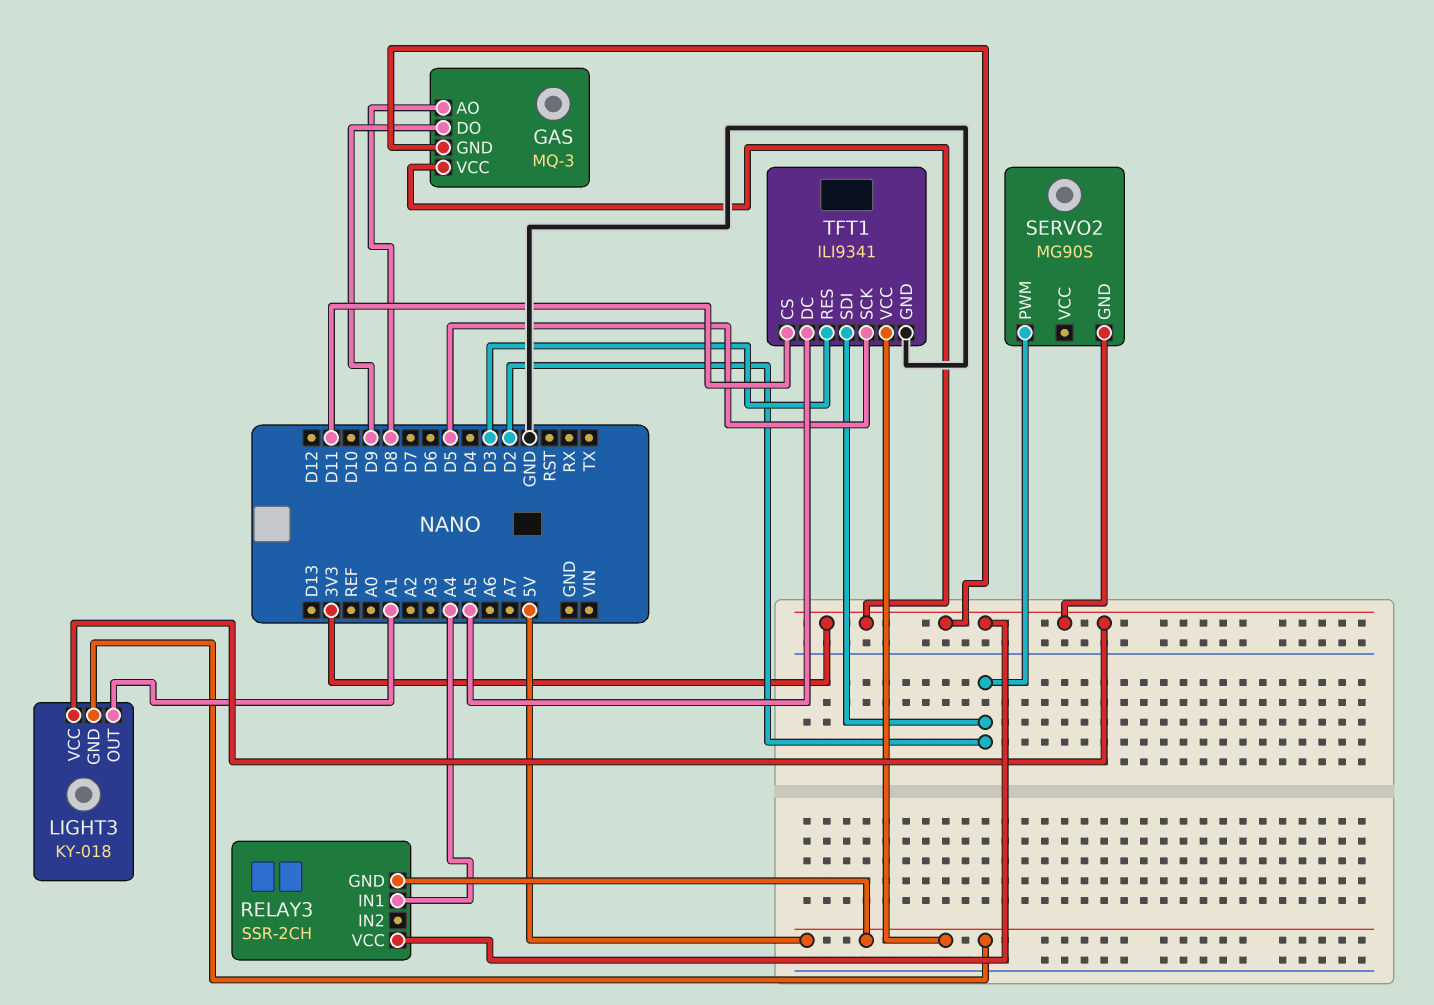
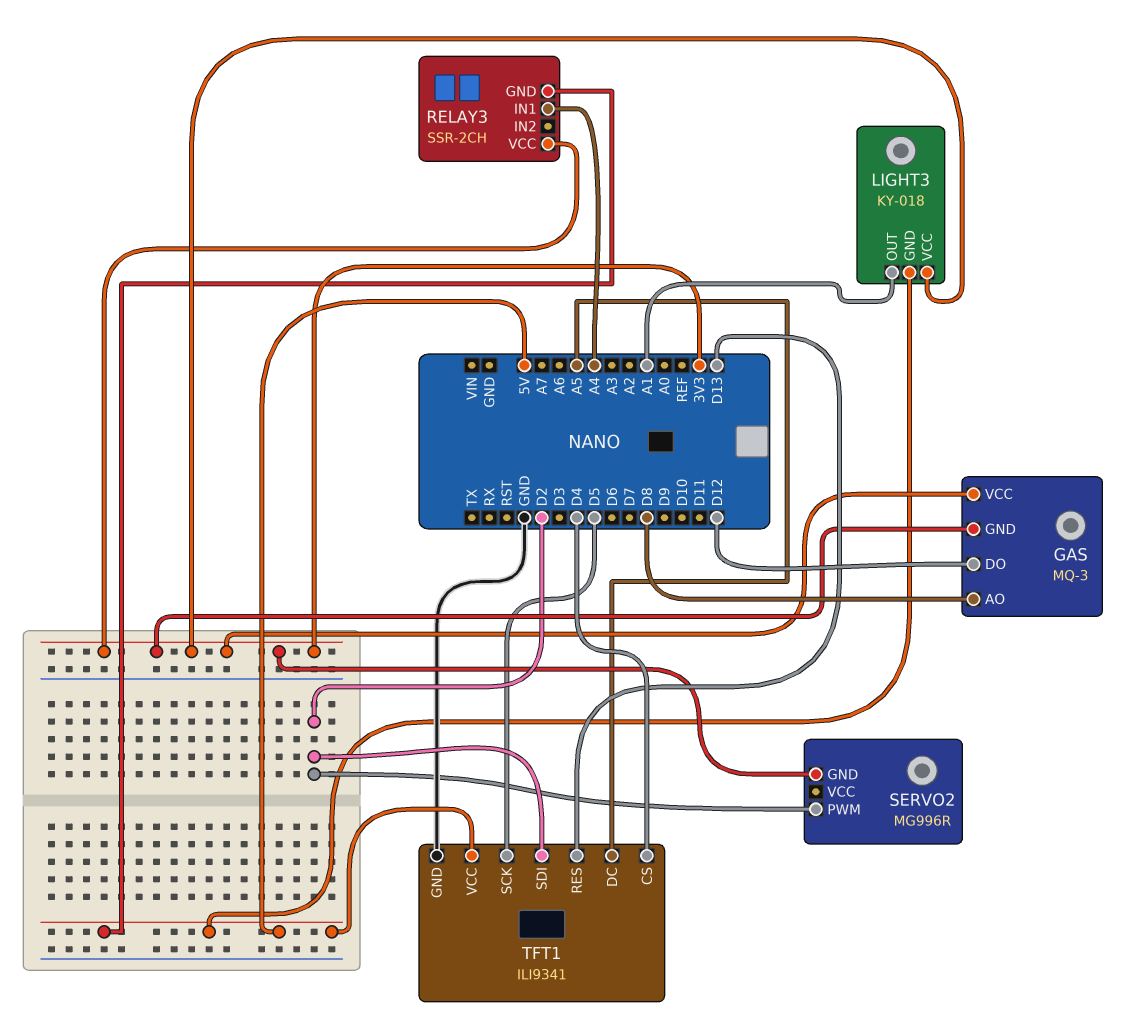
GAS pin DO: D9 -> D12
SERVO2: MG90S -> MG996R
TFT1 pin CS: D11 -> D4
TFT1 pin RES: D3 -> D13

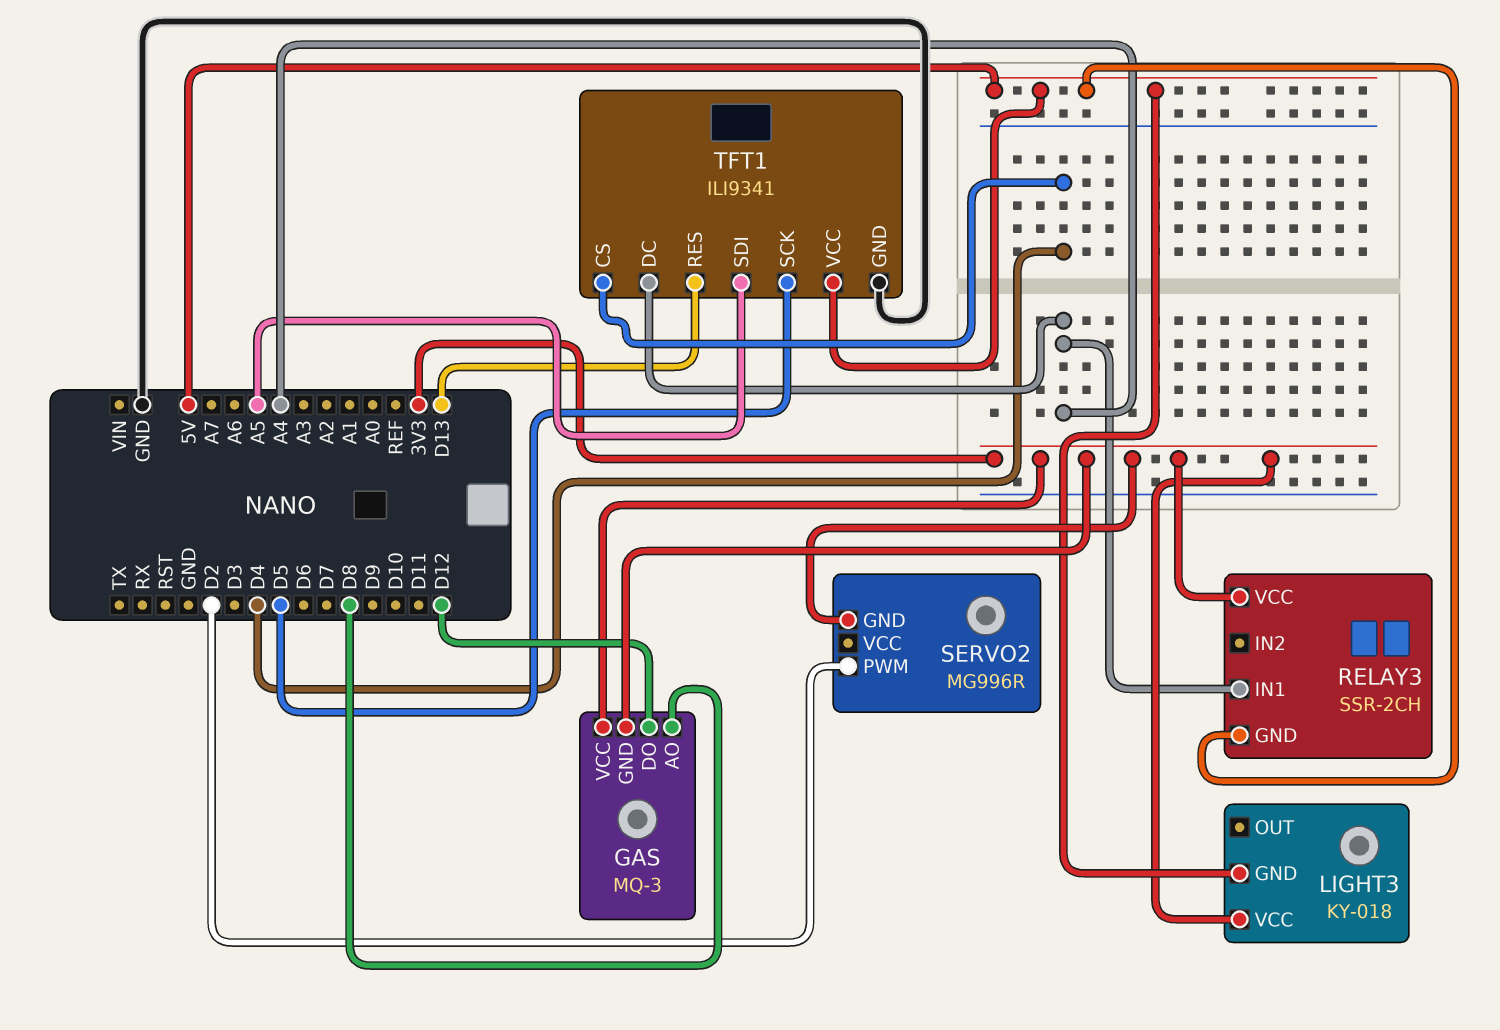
LIGHT3 pin OUT: A1 -> none
TFT1 pin DC: A5 -> A4
TFT1 pin SDI: D2 -> A5

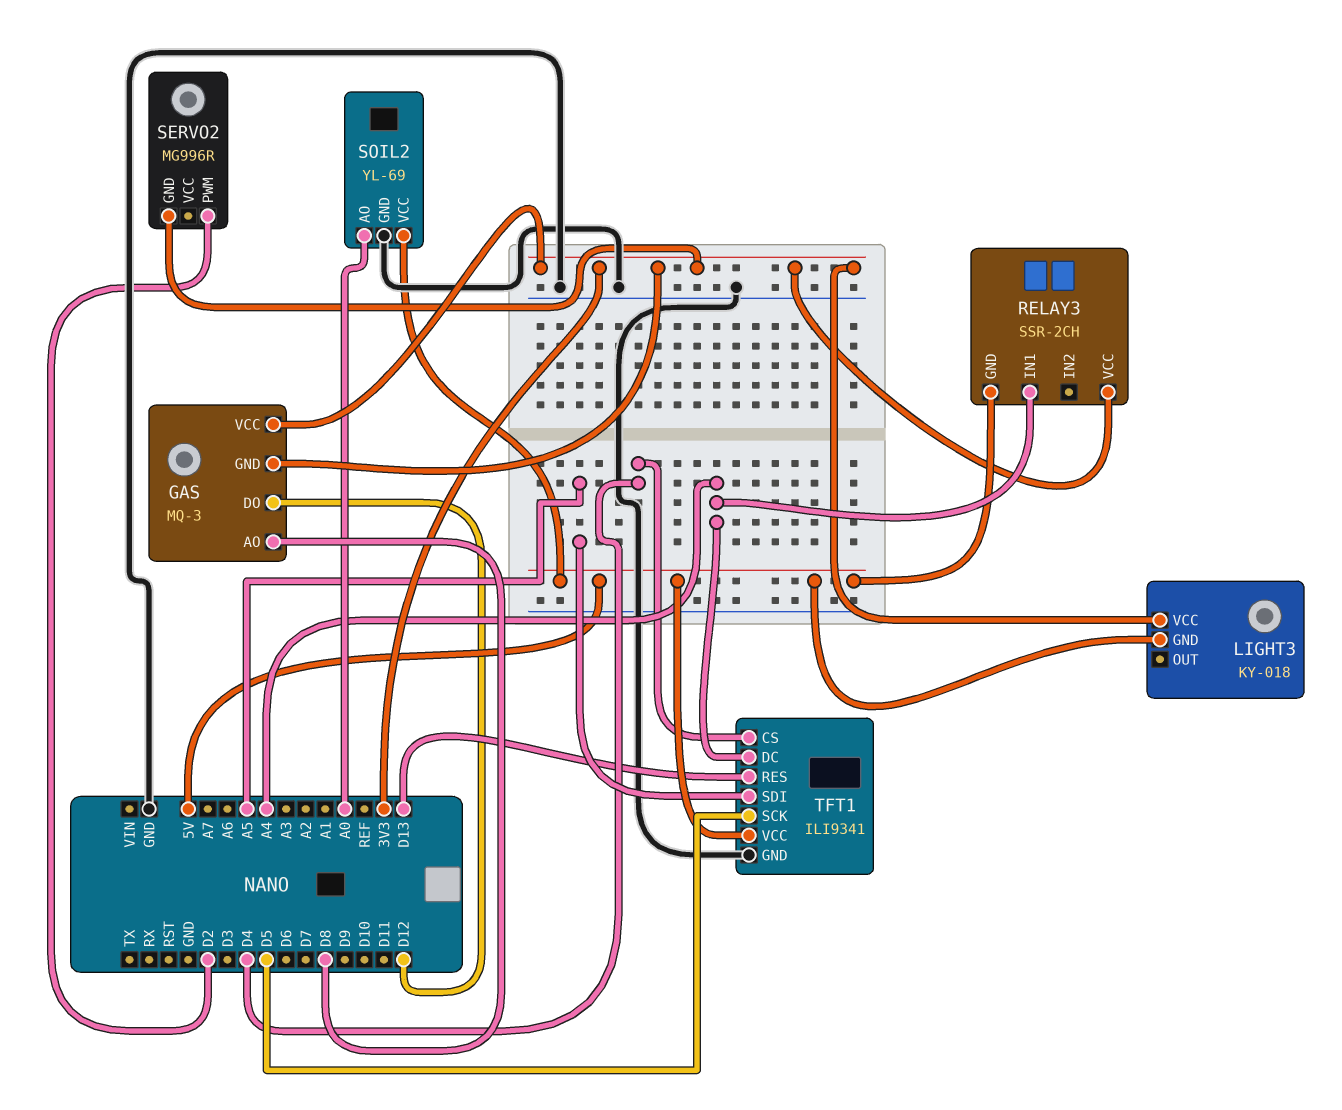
SOIL2: none -> YL-69
SOIL2 pin AO: none -> A0
SOIL2 pin GND: none -> GND
SOIL2 pin VCC: none -> 5V

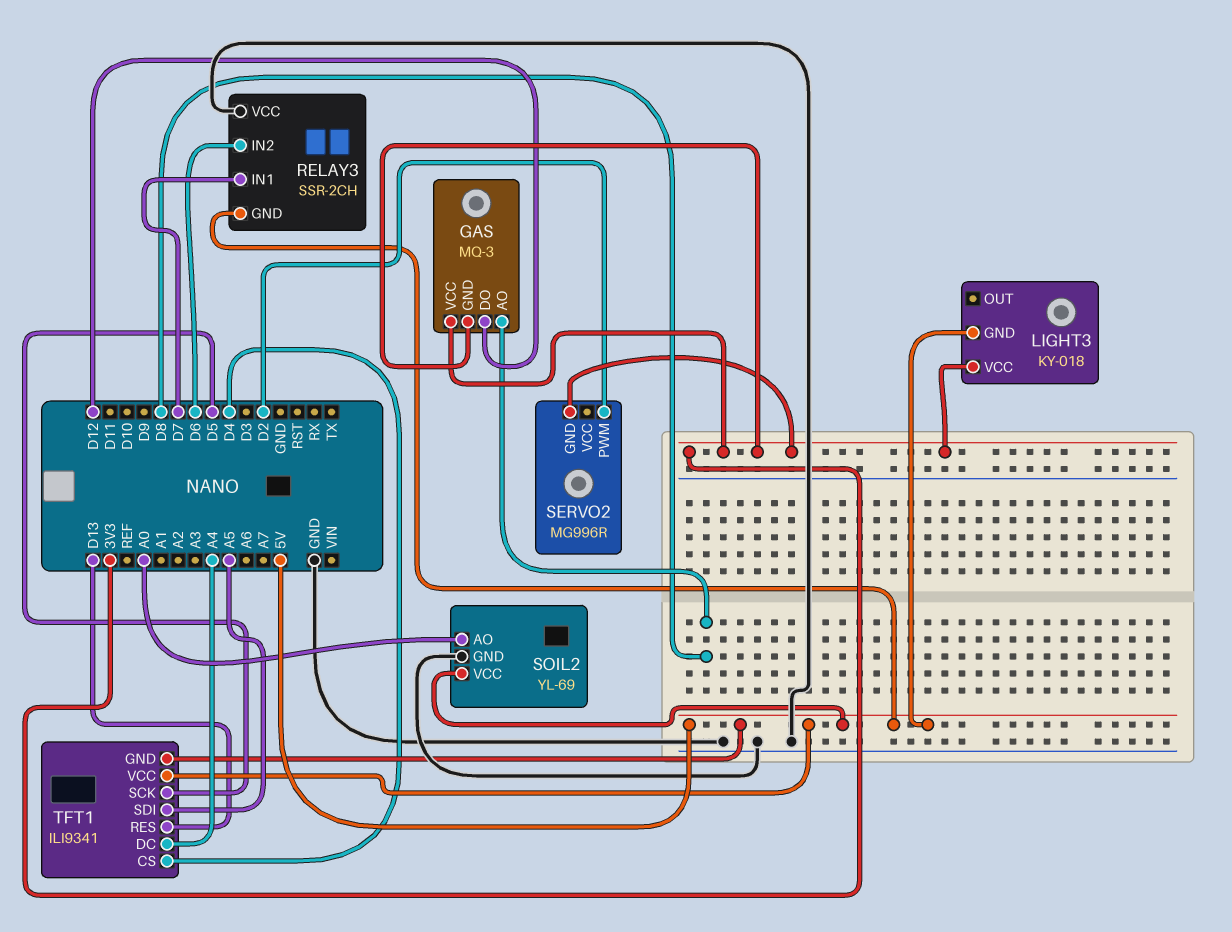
RELAY3 pin IN1: A4 -> D7
RELAY3 pin IN2: none -> D6
RELAY3 pin VCC: 3V3 -> GND
TFT1 pin GND: GND -> 5V

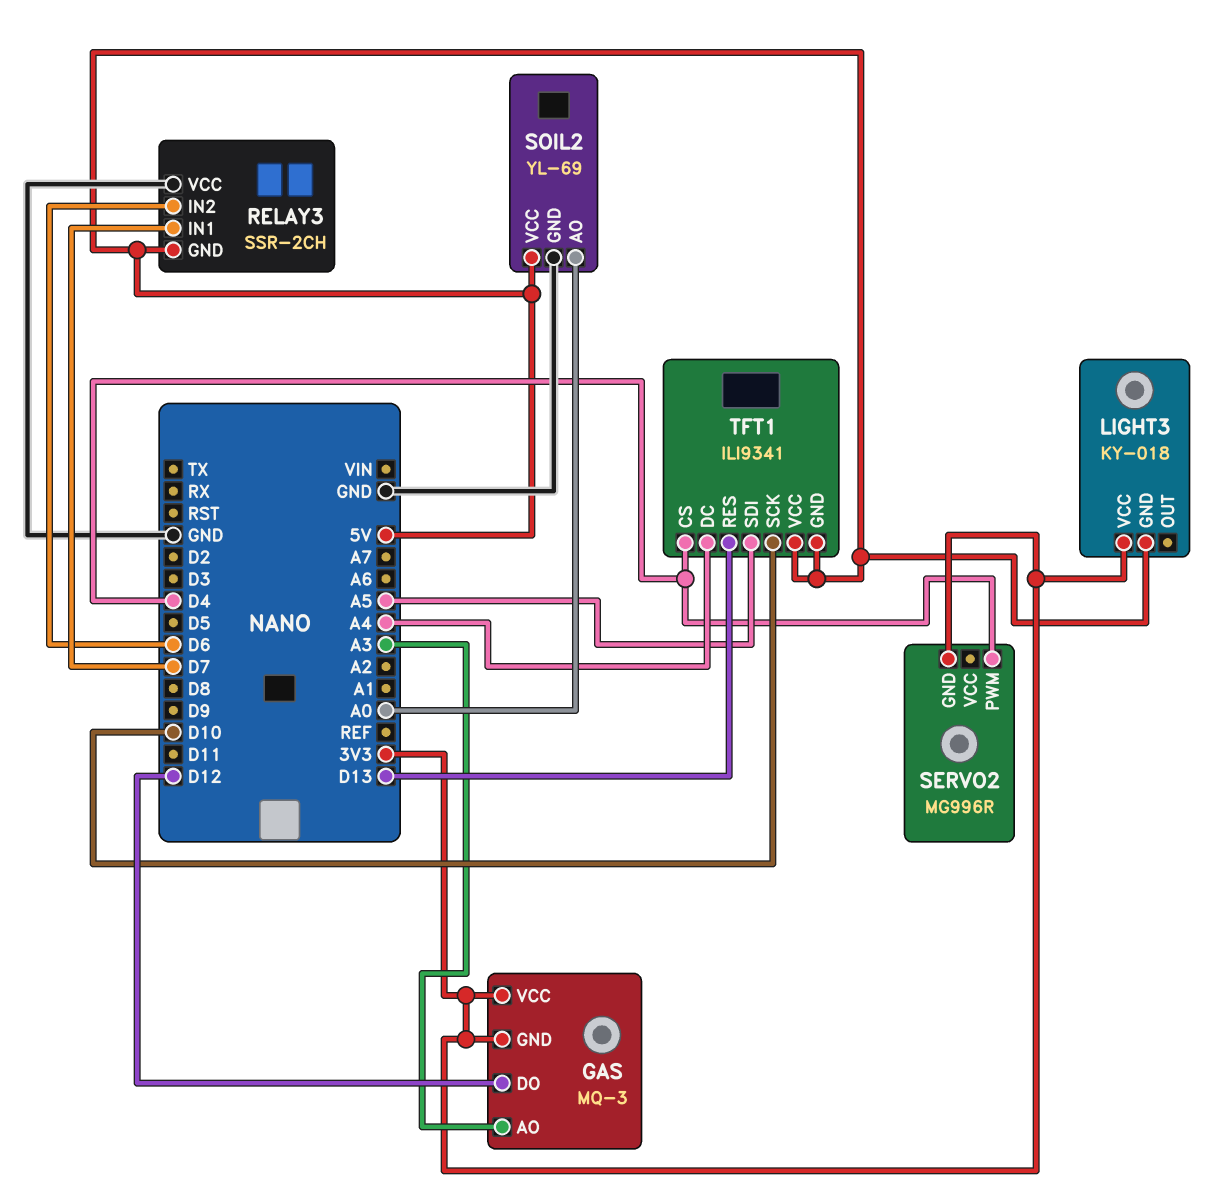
GAS pin AO: D8 -> A3
SERVO2 pin PWM: D2 -> D4
TFT1 pin SCK: D5 -> D10

